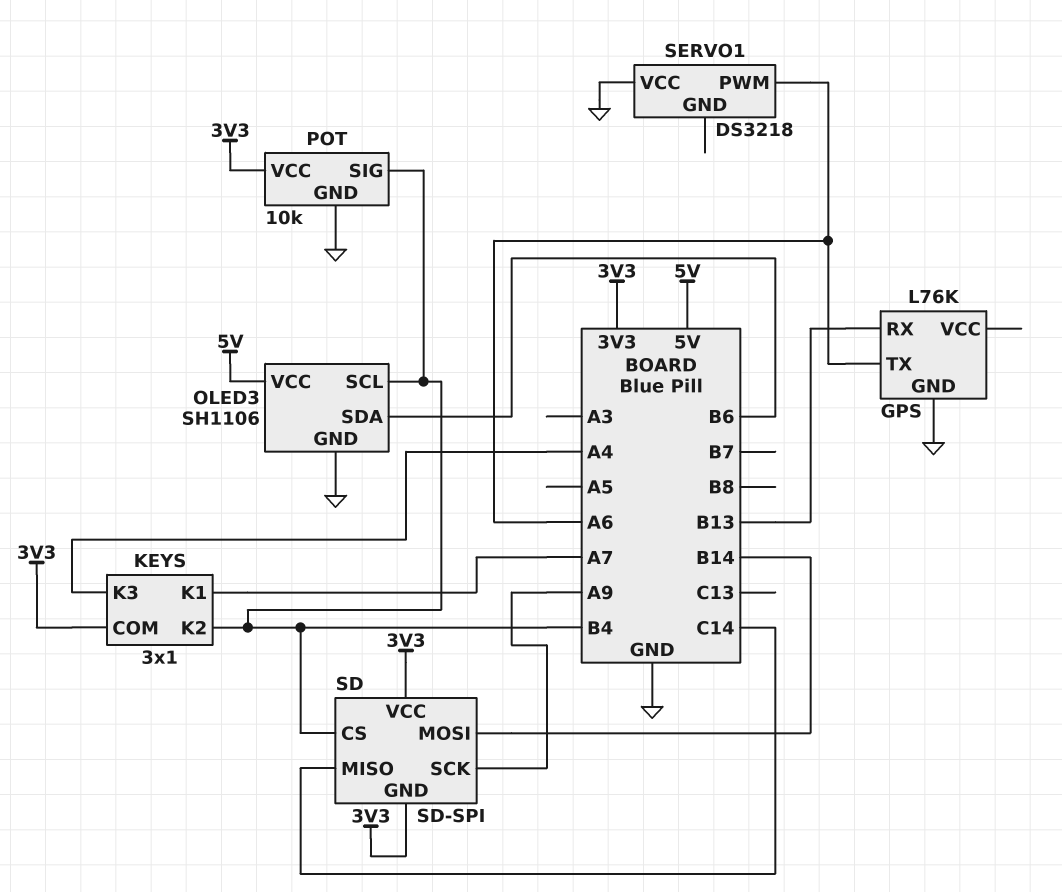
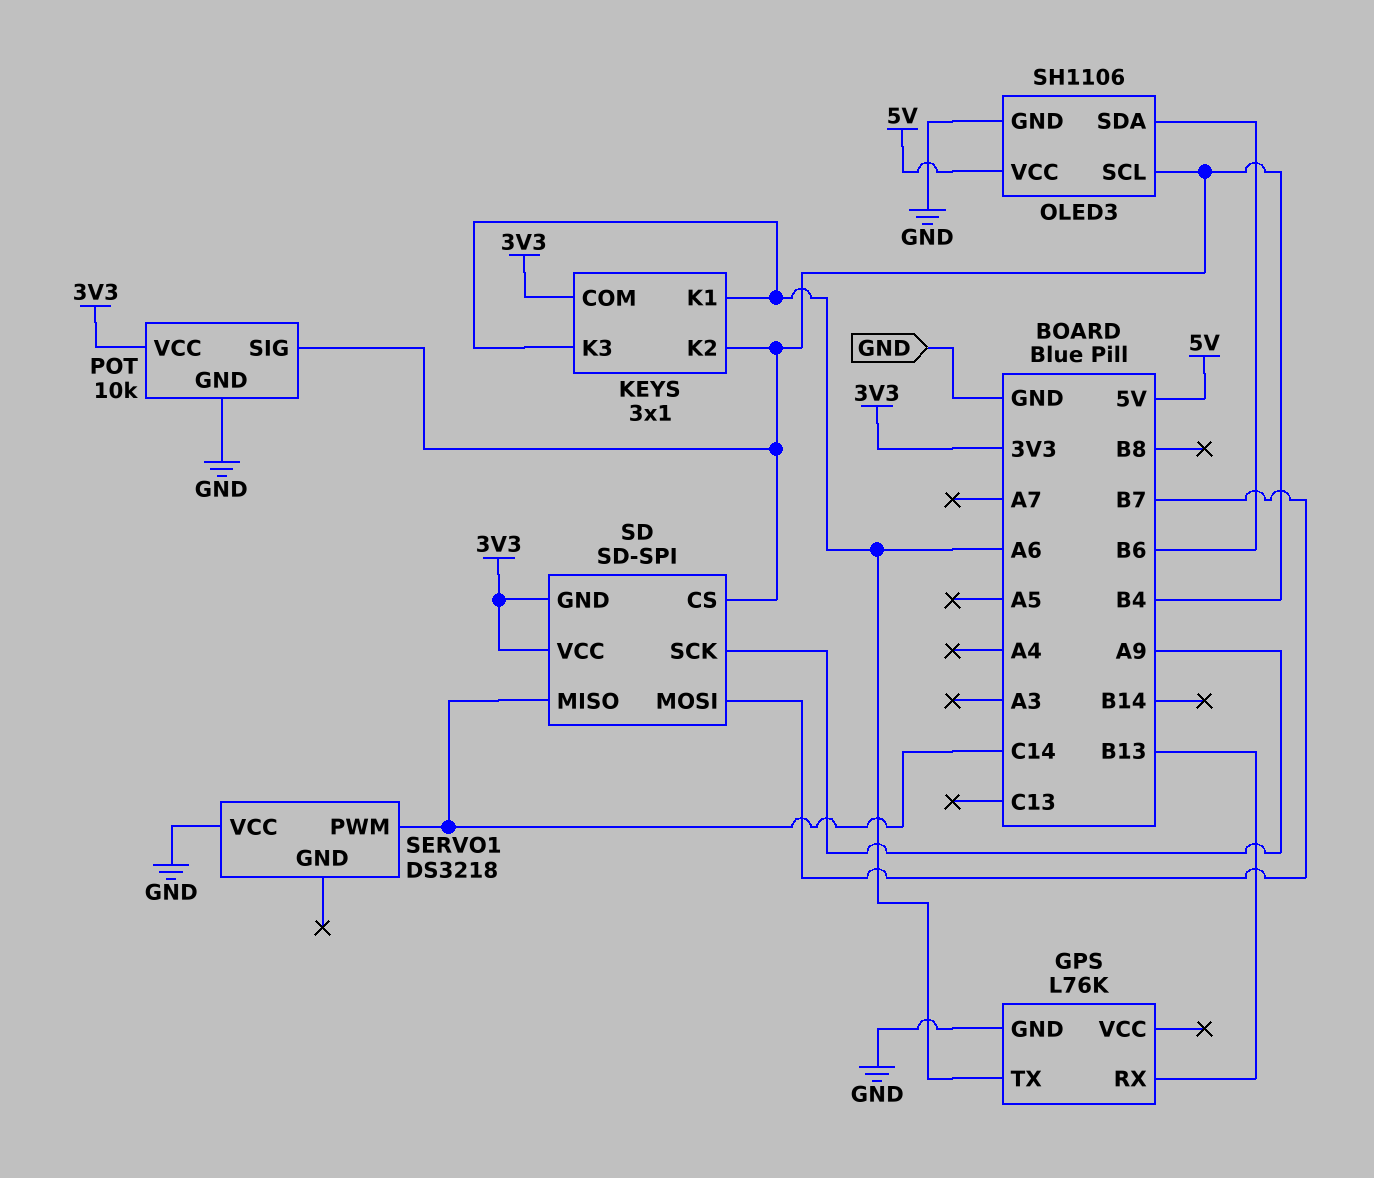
KEYS pin K1: A7 -> A6
KEYS pin K3: A4 -> A6
SD pin MOSI: B14 -> B7
SERVO1 pin PWM: A6 -> C14

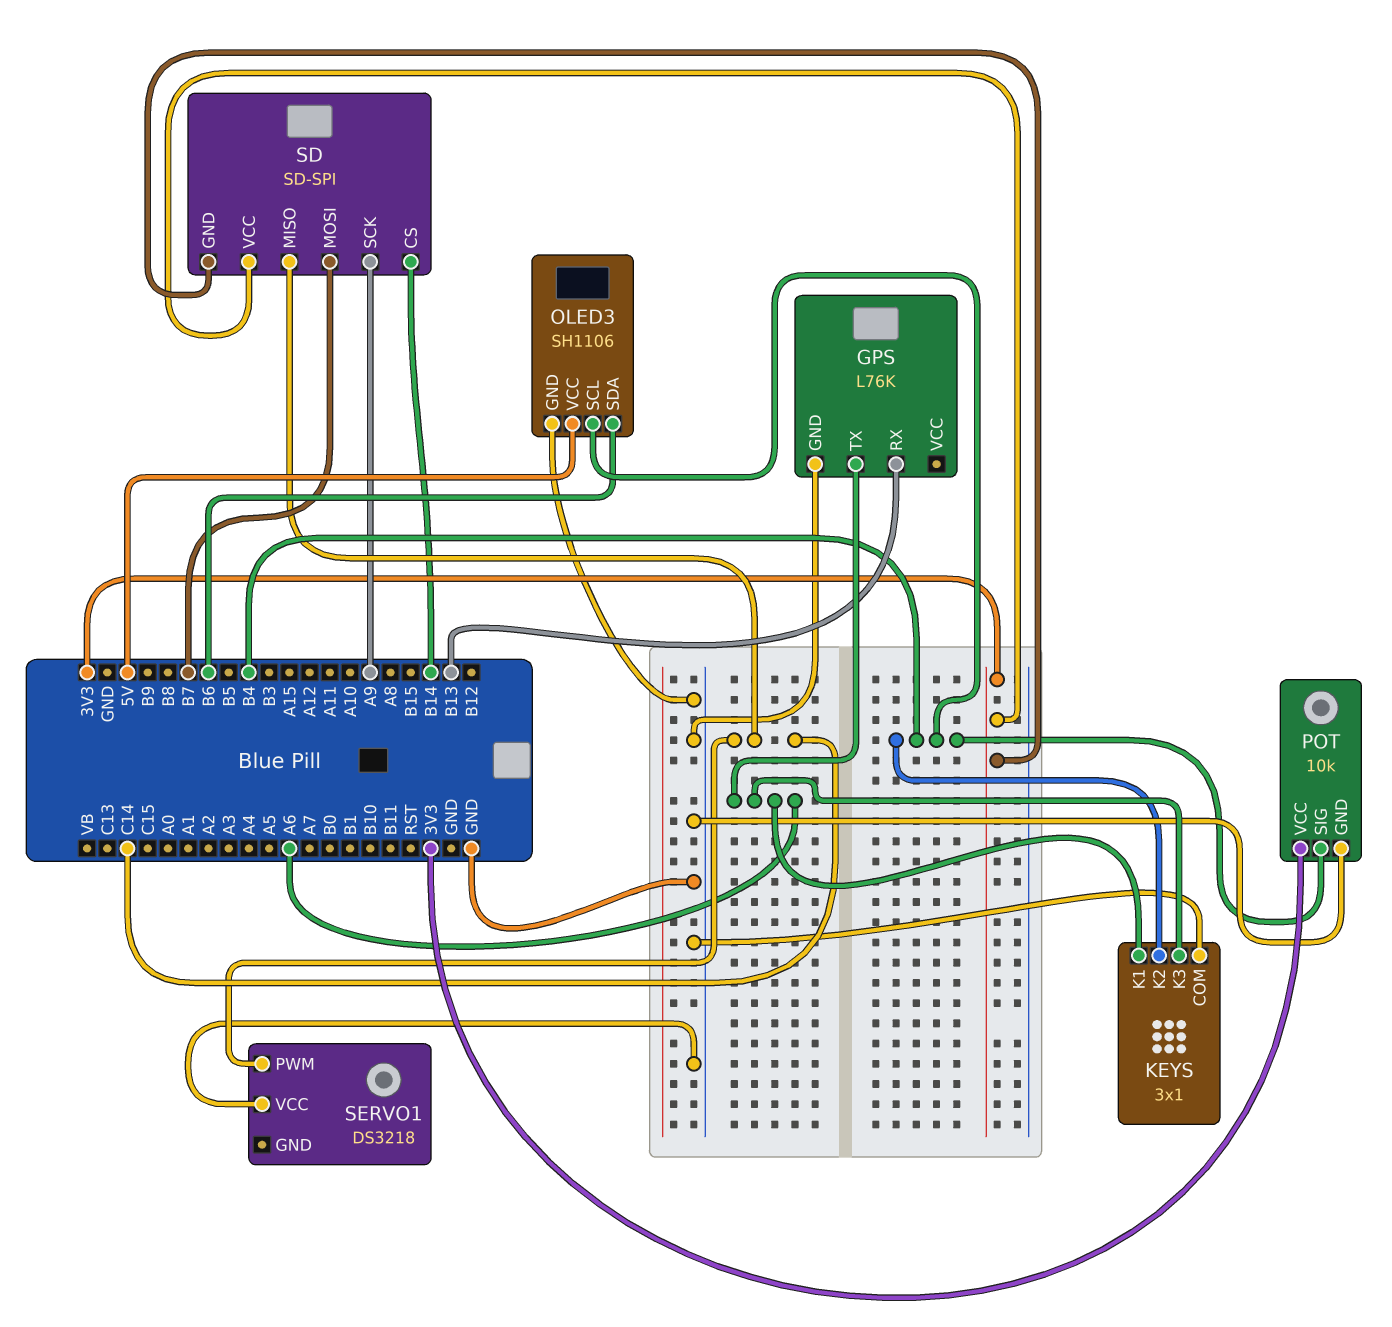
KEYS pin COM: 3V3 -> GND
SD pin CS: B4 -> B14

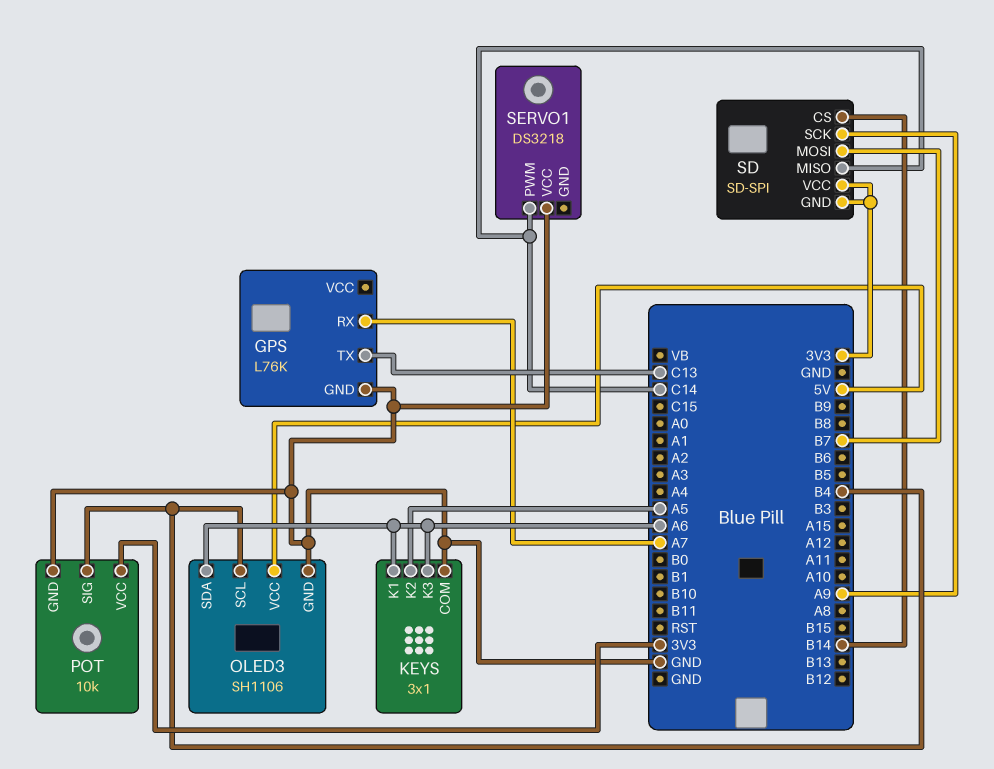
GPS pin RX: B13 -> A7
GPS pin TX: A6 -> C13
KEYS pin K2: B4 -> A5
OLED3 pin SDA: B6 -> A6

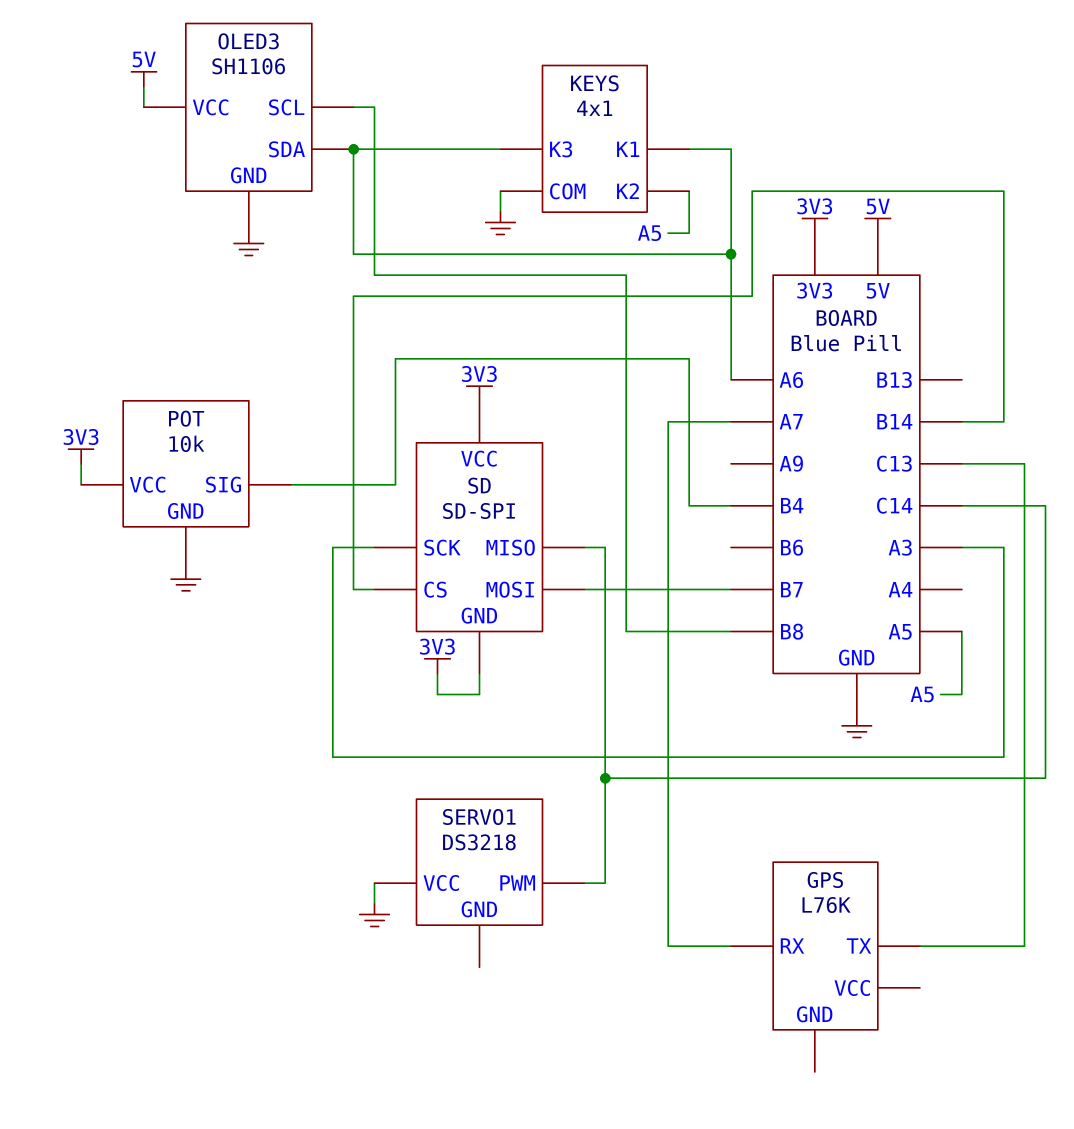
GPS pin GND: GND -> none
KEYS: 3x1 -> 4x1
OLED3 pin SCL: B4 -> B8
SD pin SCK: A9 -> A3

